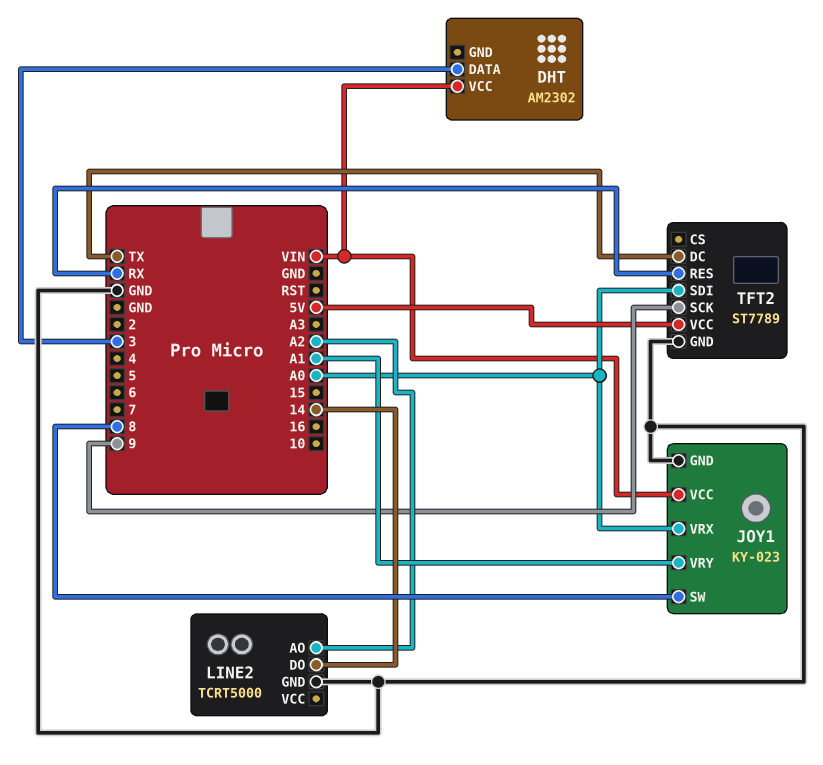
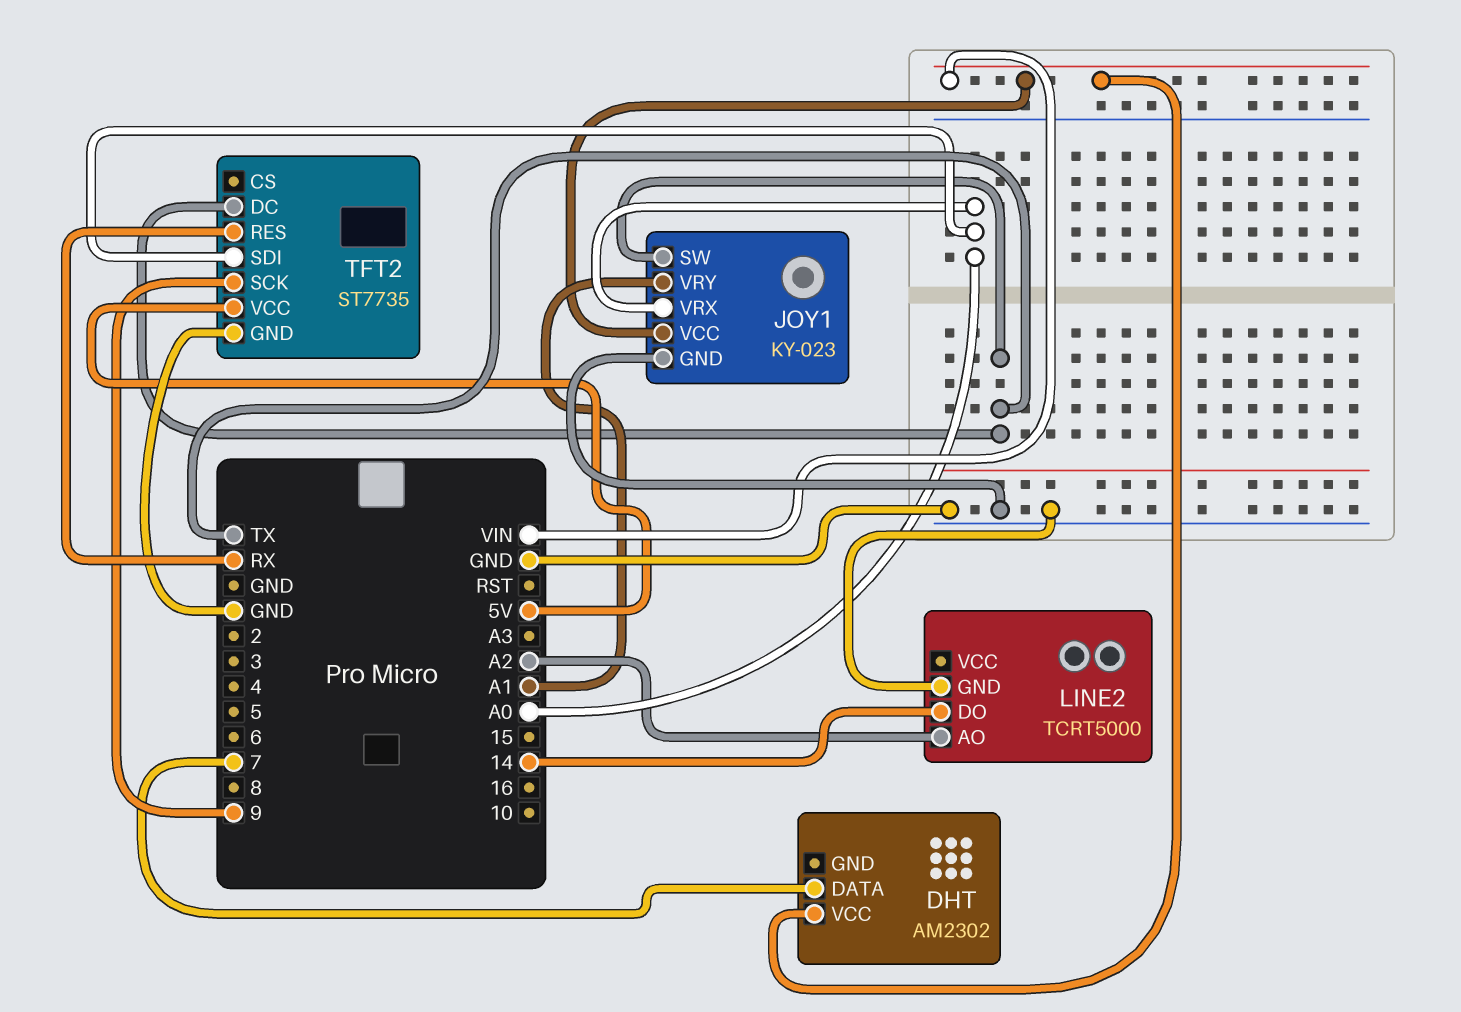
DHT pin DATA: 3 -> 7
JOY1 pin SW: 8 -> TX
TFT2: ST7789 -> ST7735

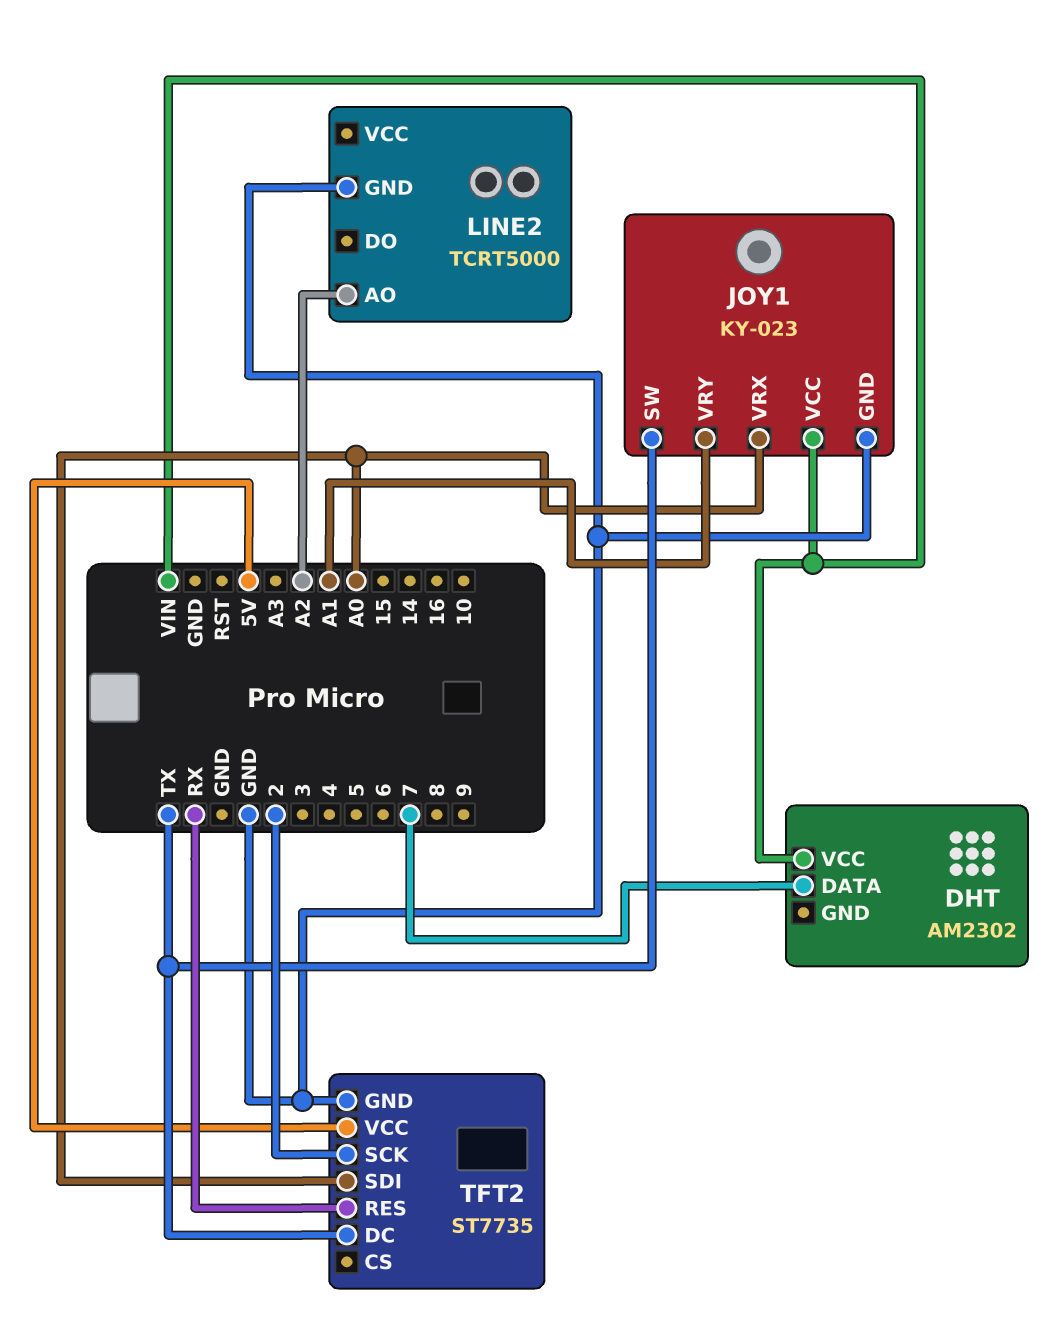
LINE2 pin DO: 14 -> none
TFT2 pin SCK: 9 -> 2

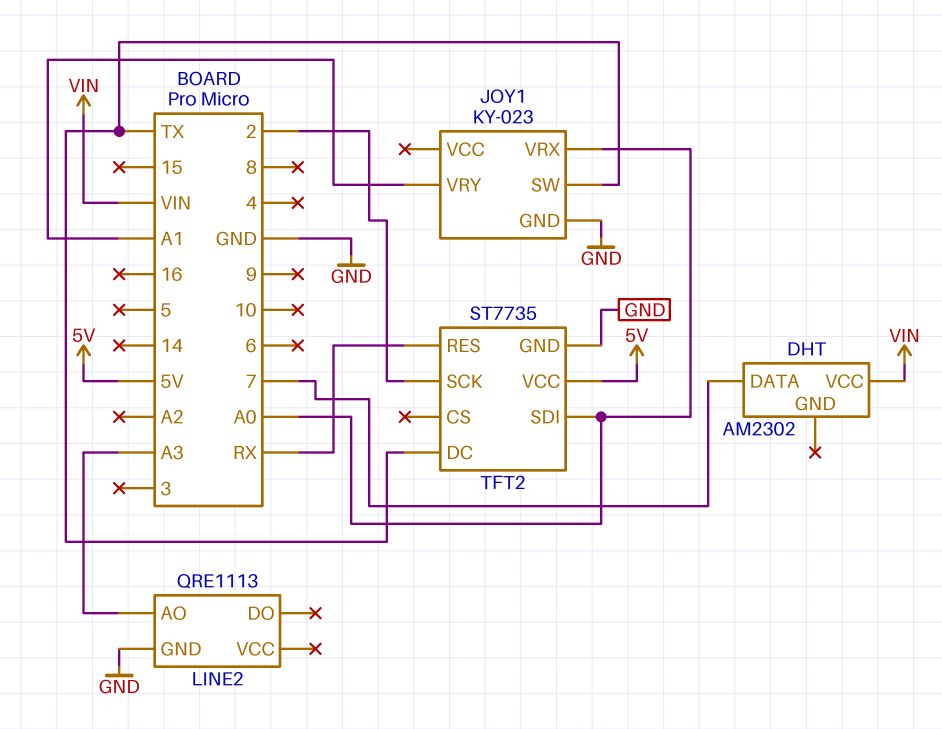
JOY1 pin VCC: VIN -> none
LINE2: TCRT5000 -> QRE1113
LINE2 pin AO: A2 -> A3

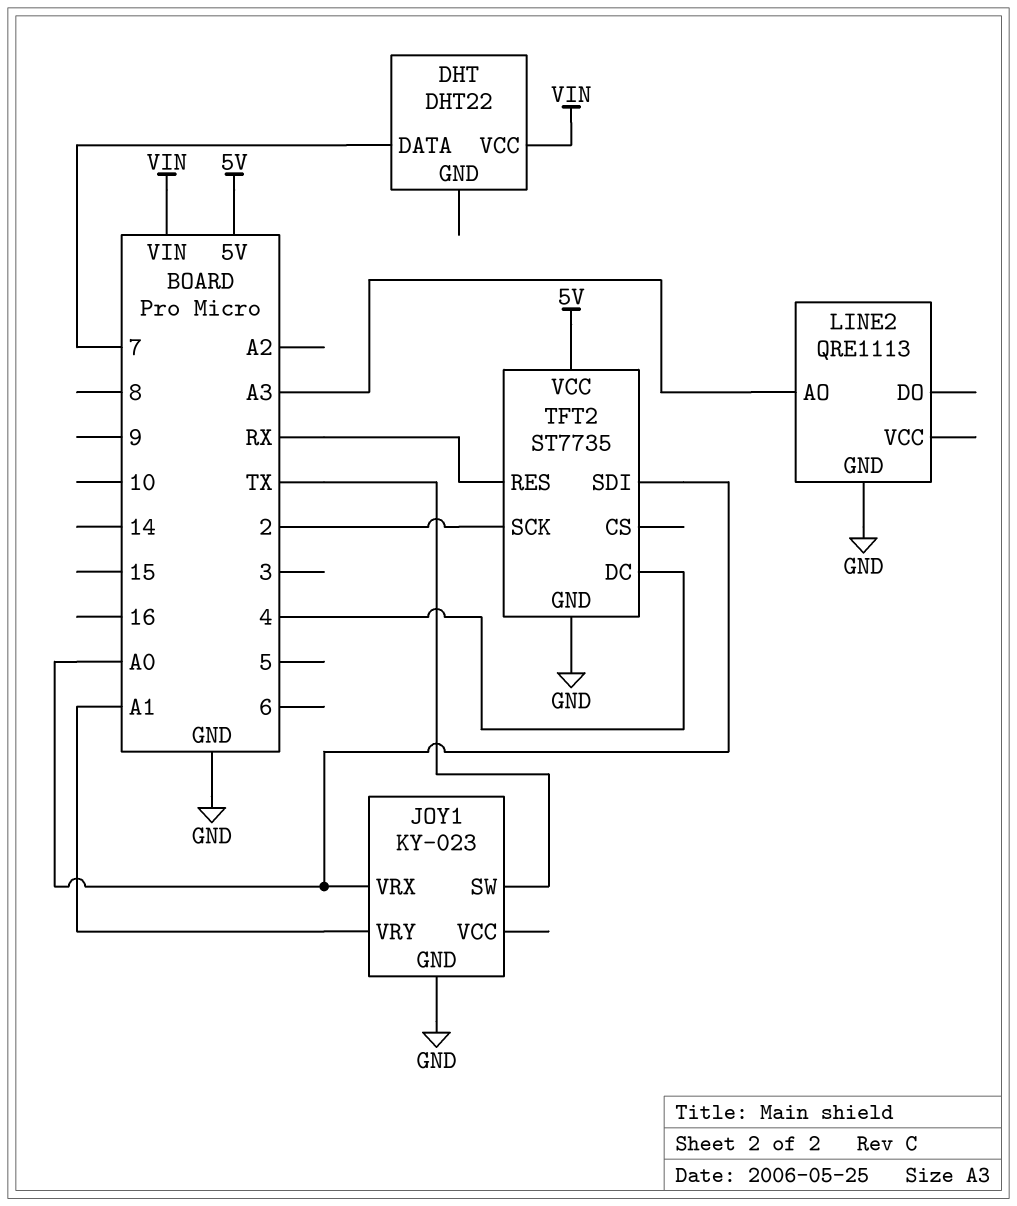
DHT: AM2302 -> DHT22
TFT2 pin DC: TX -> 4

